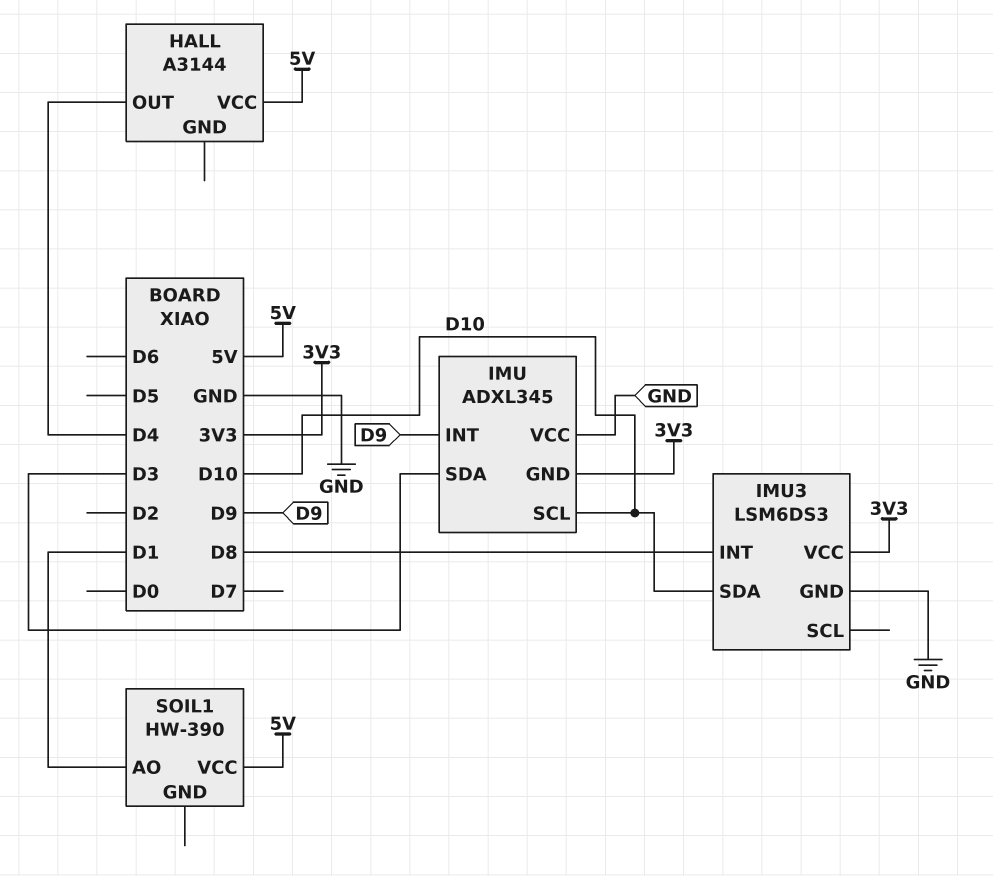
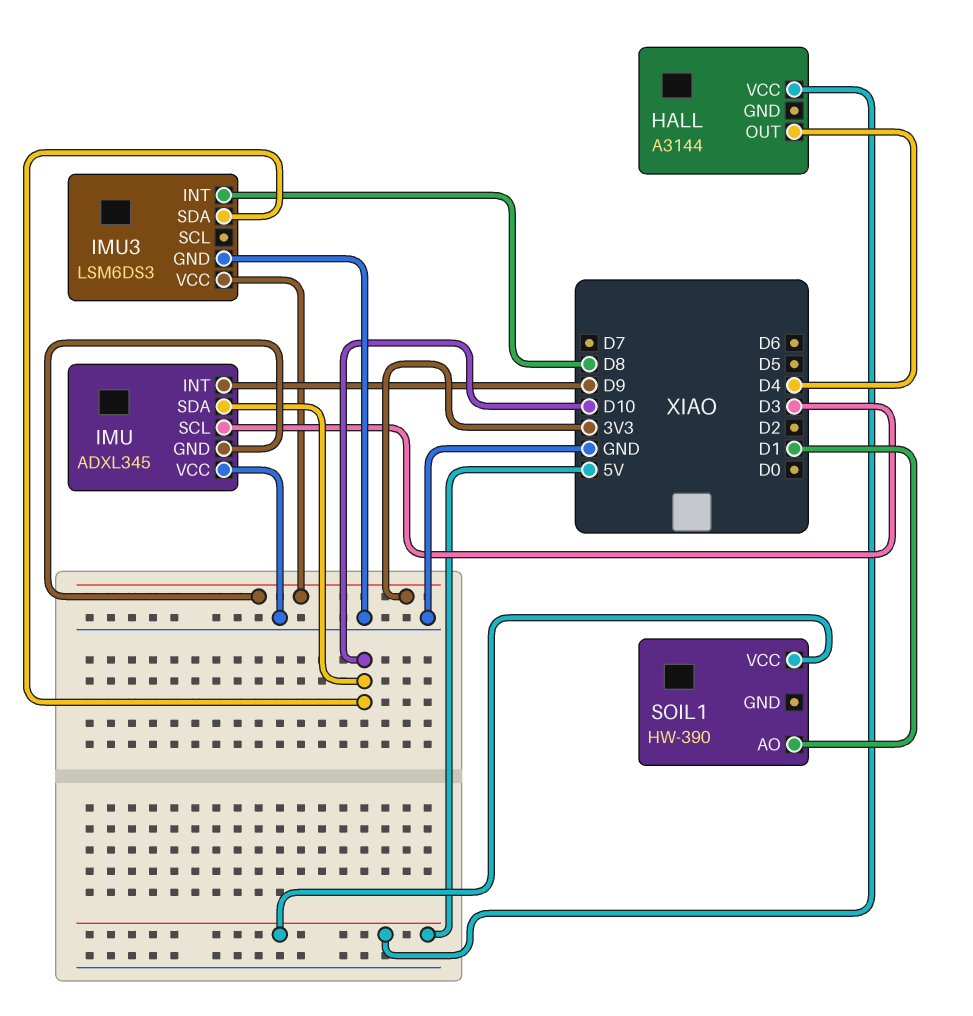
IMU pin SCL: D10 -> D3
IMU pin SDA: D3 -> D10

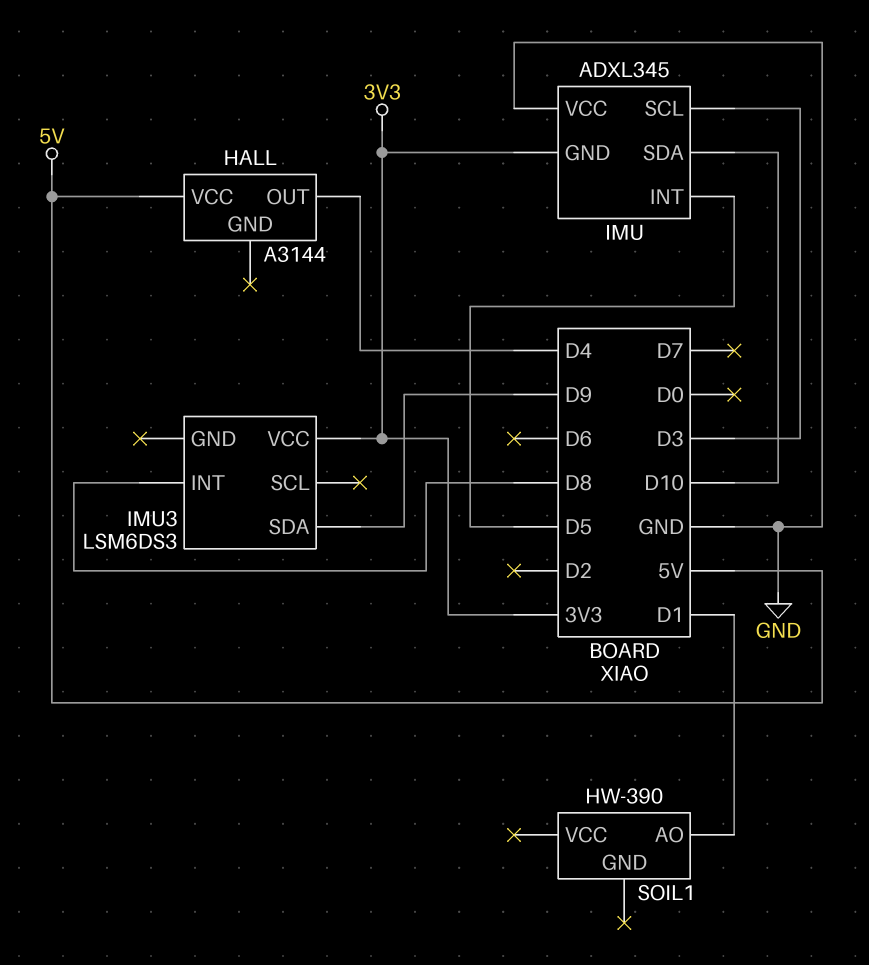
IMU pin INT: D9 -> D5
IMU3 pin GND: GND -> none
IMU3 pin SDA: D10 -> D9
SOIL1 pin VCC: 5V -> none

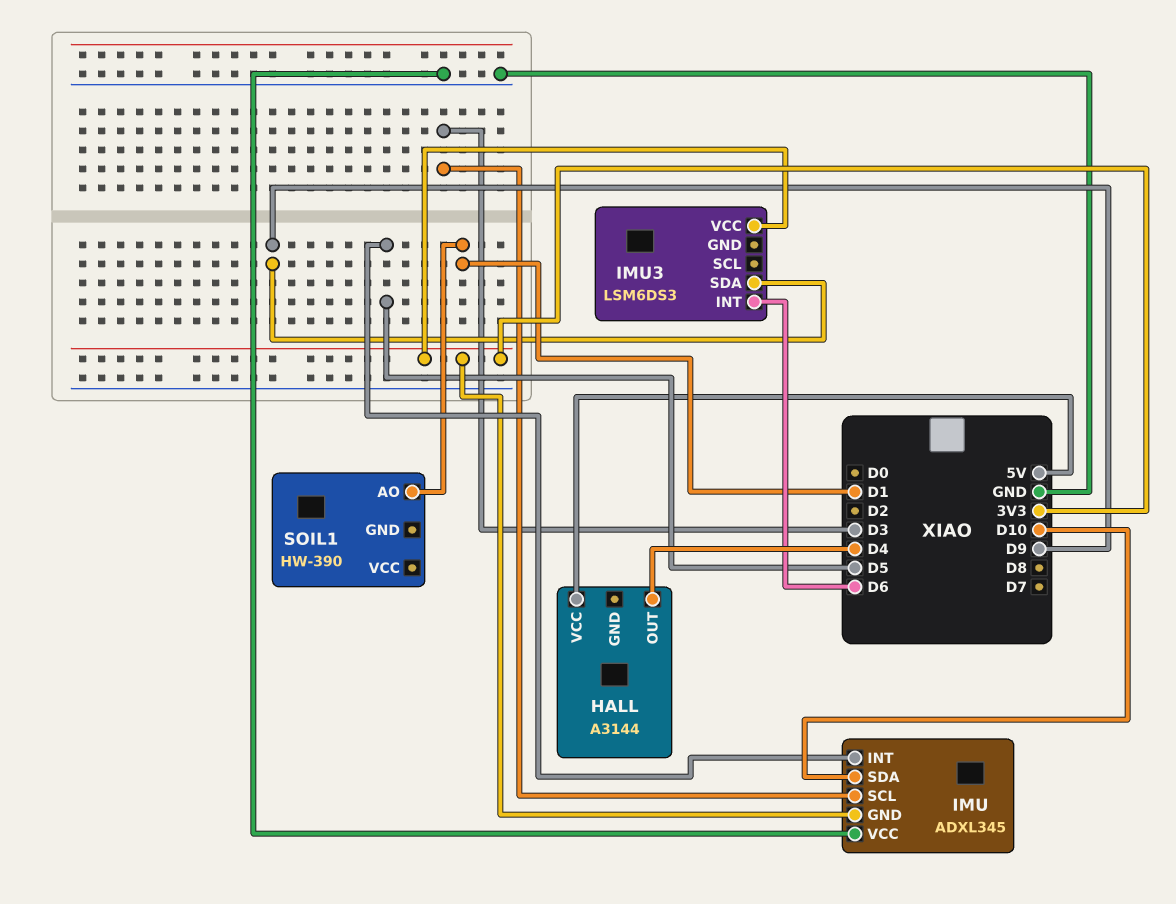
IMU3 pin INT: D8 -> D6

